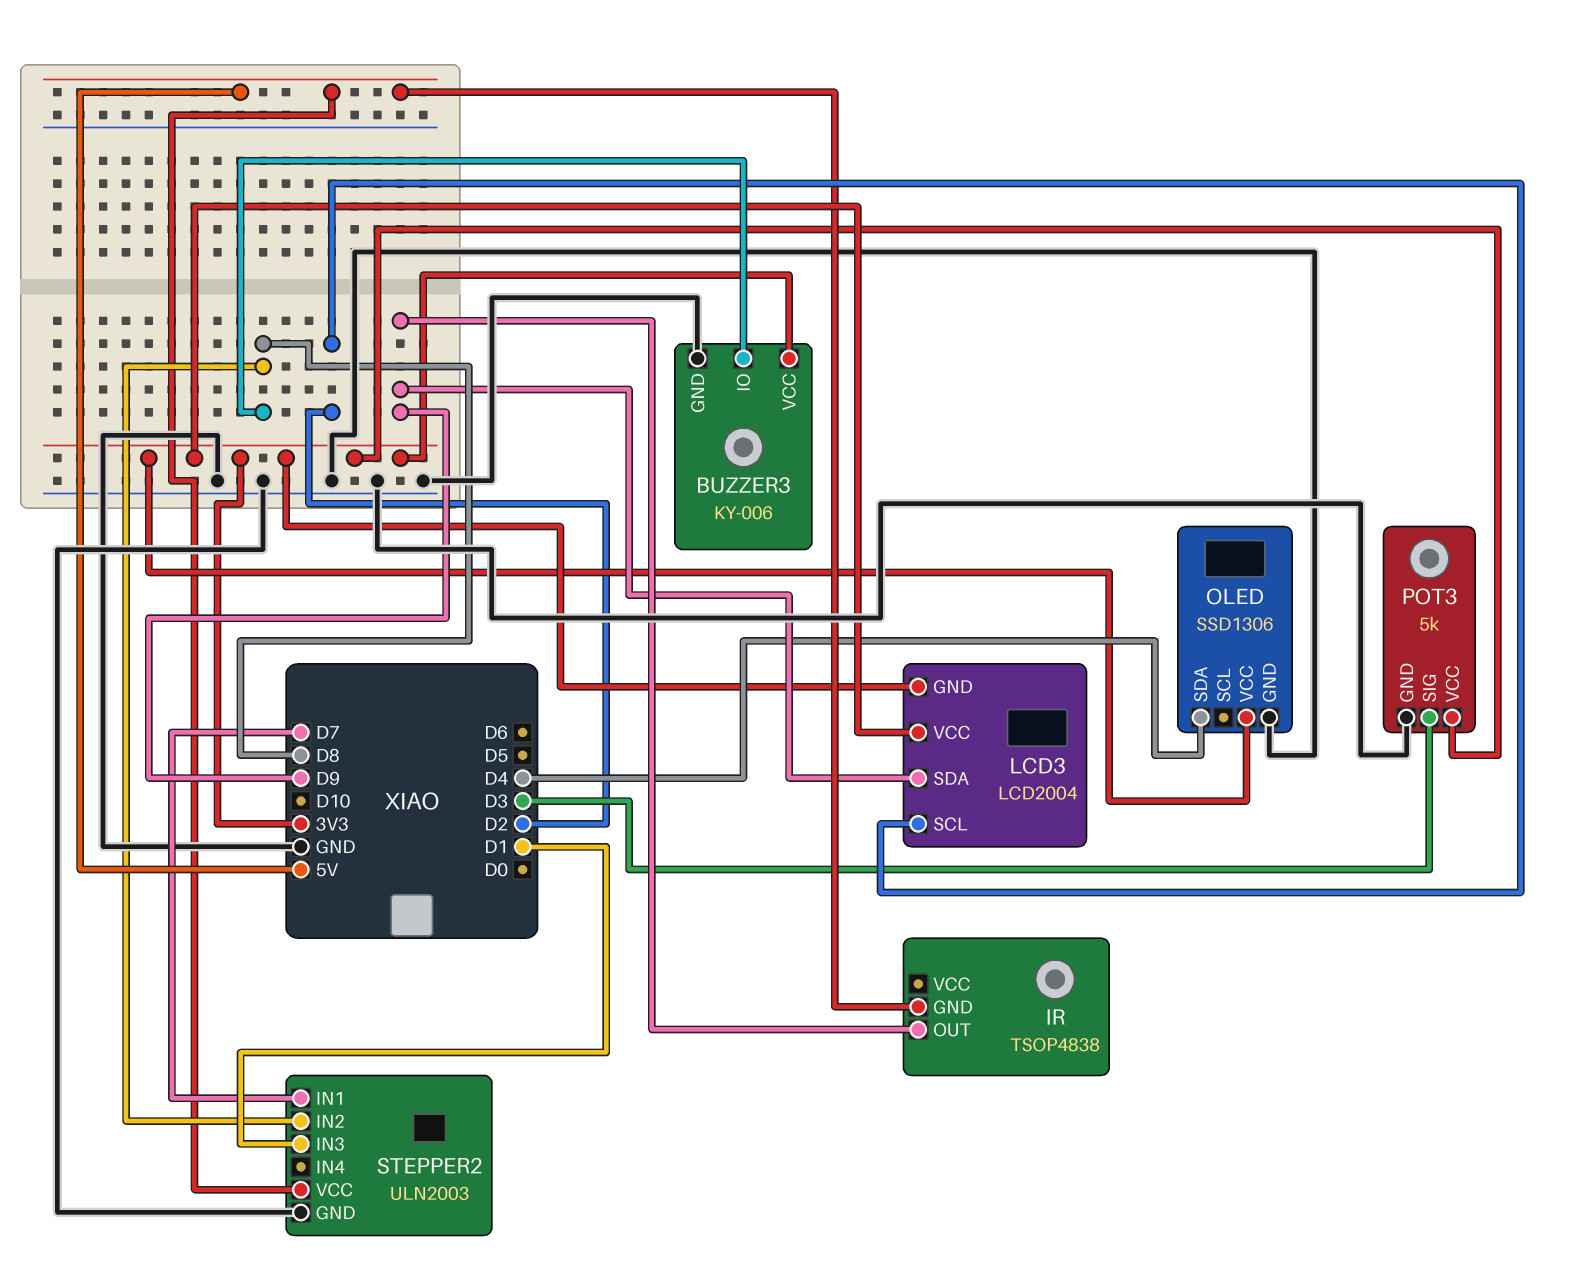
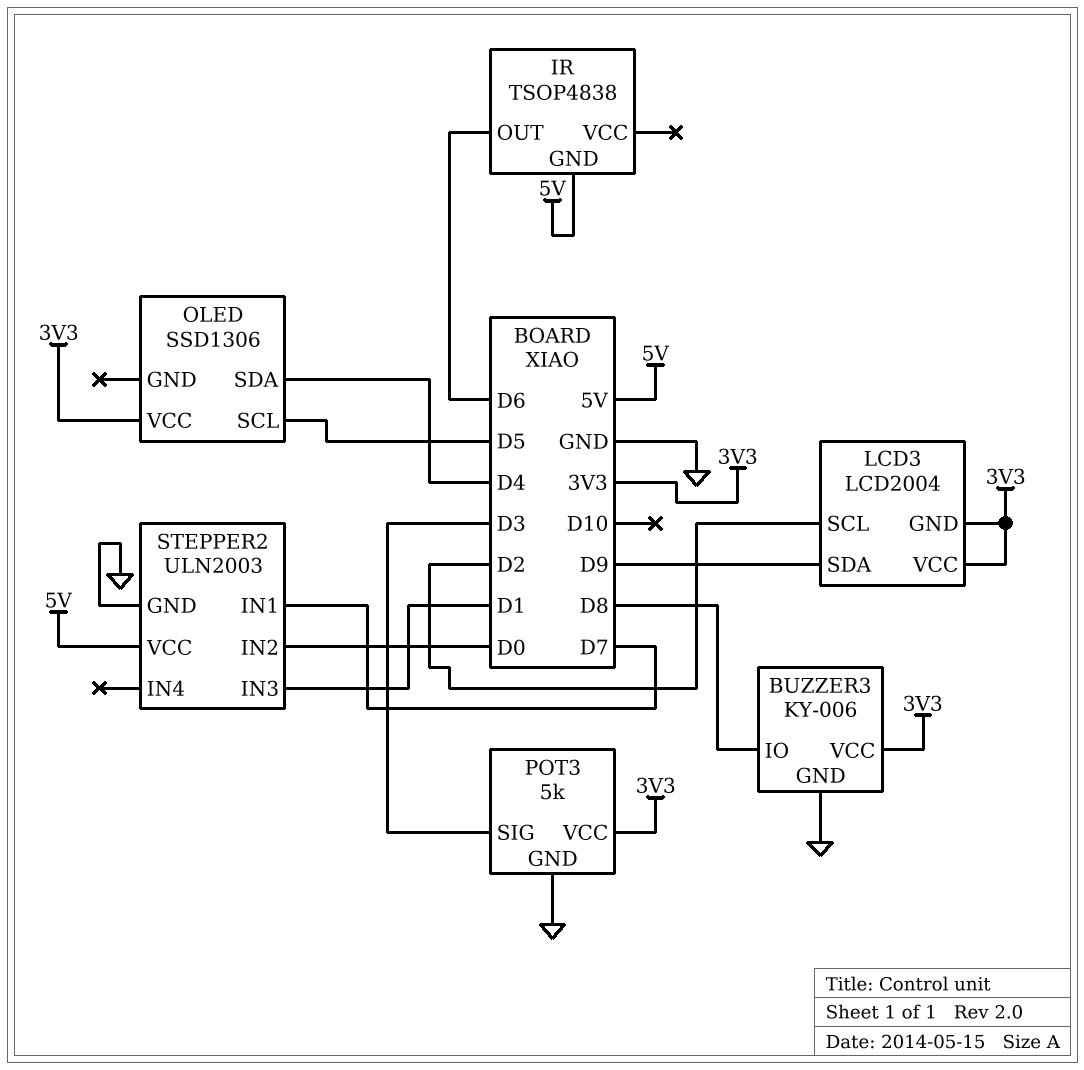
IR pin OUT: D9 -> D6
OLED pin GND: GND -> none
OLED pin SCL: none -> D5
STEPPER2 pin IN2: D8 -> D0

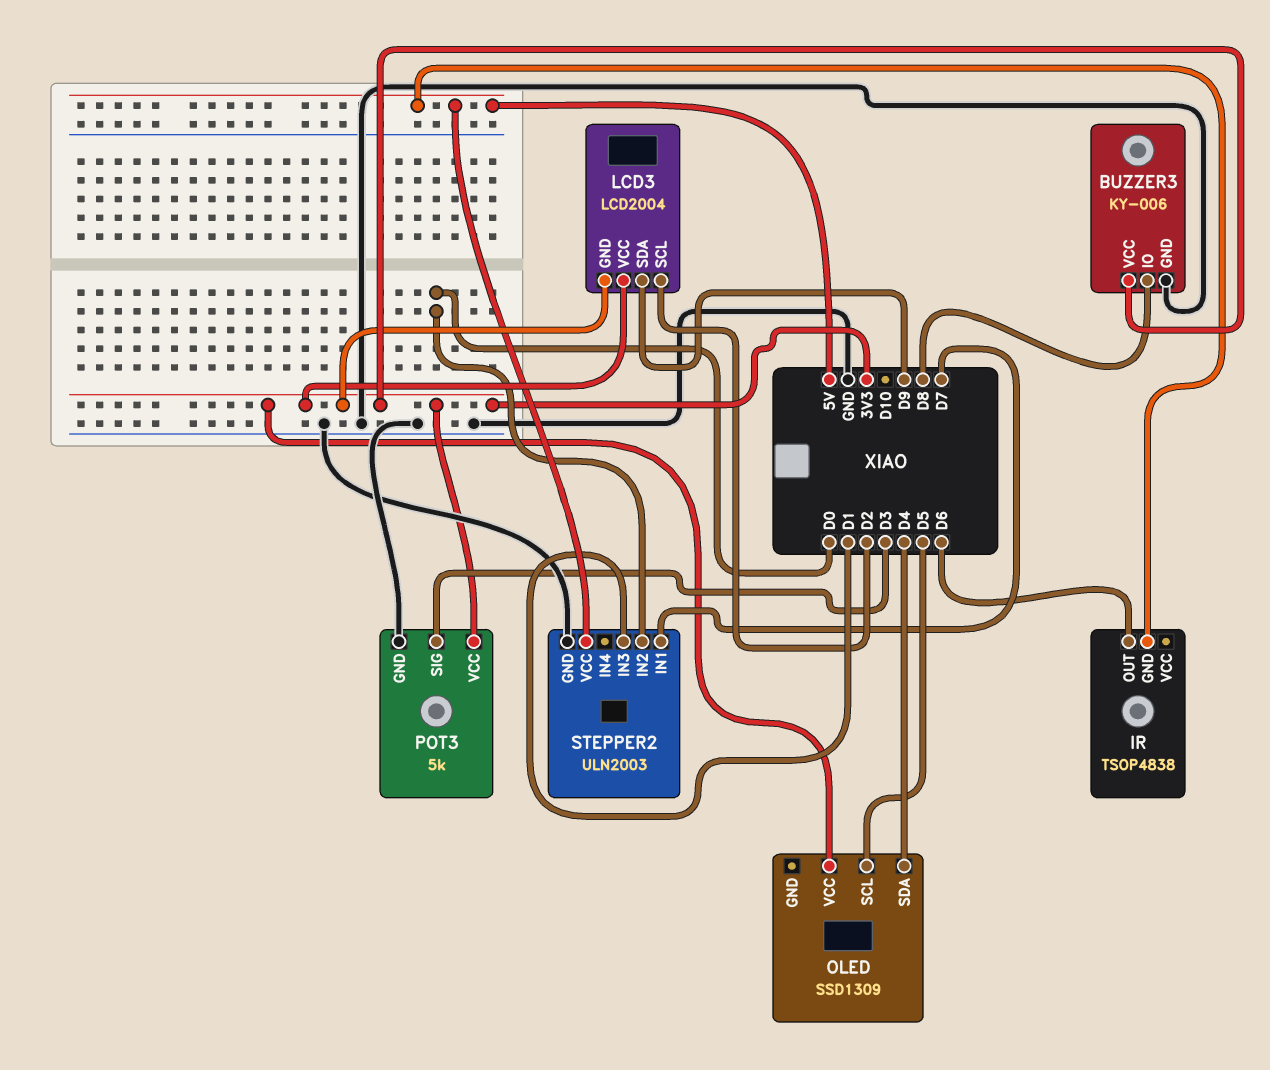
OLED: SSD1306 -> SSD1309

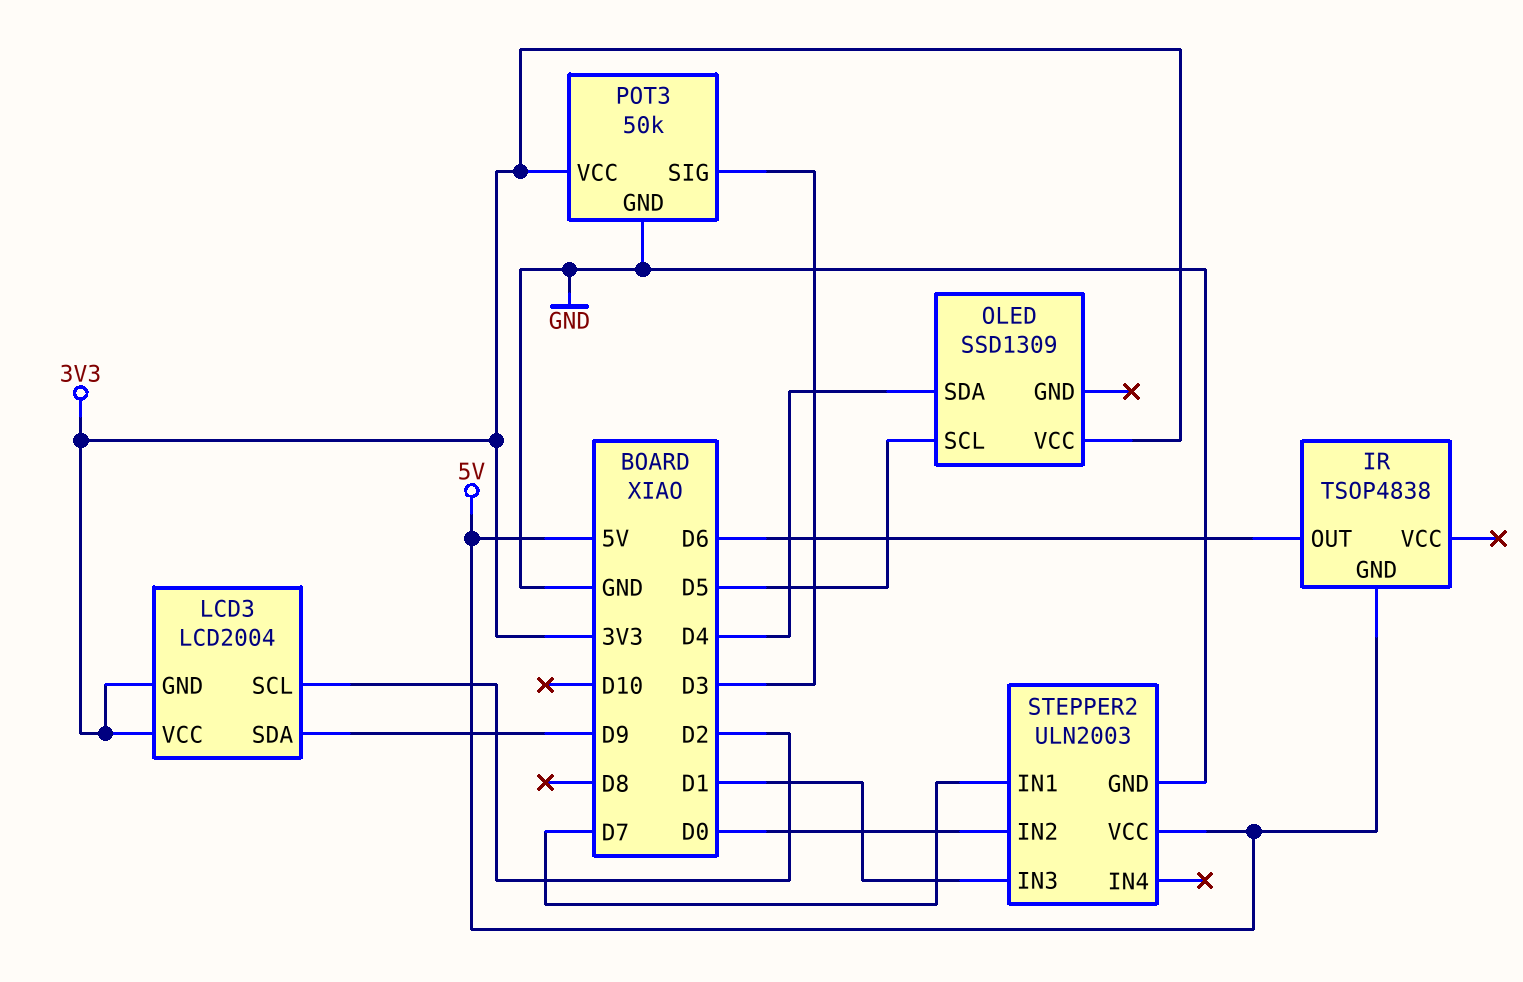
BUZZER3: KY-006 -> none
BUZZER3 pin GND: GND -> none
BUZZER3 pin IO: D8 -> none
BUZZER3 pin VCC: 3V3 -> none
POT3: 5k -> 50k

